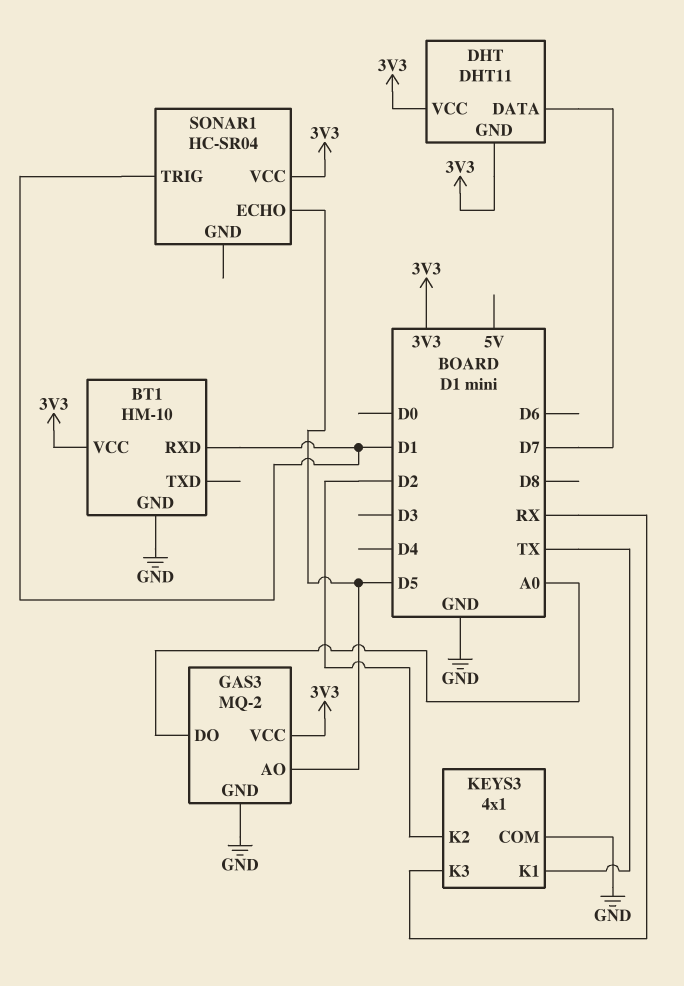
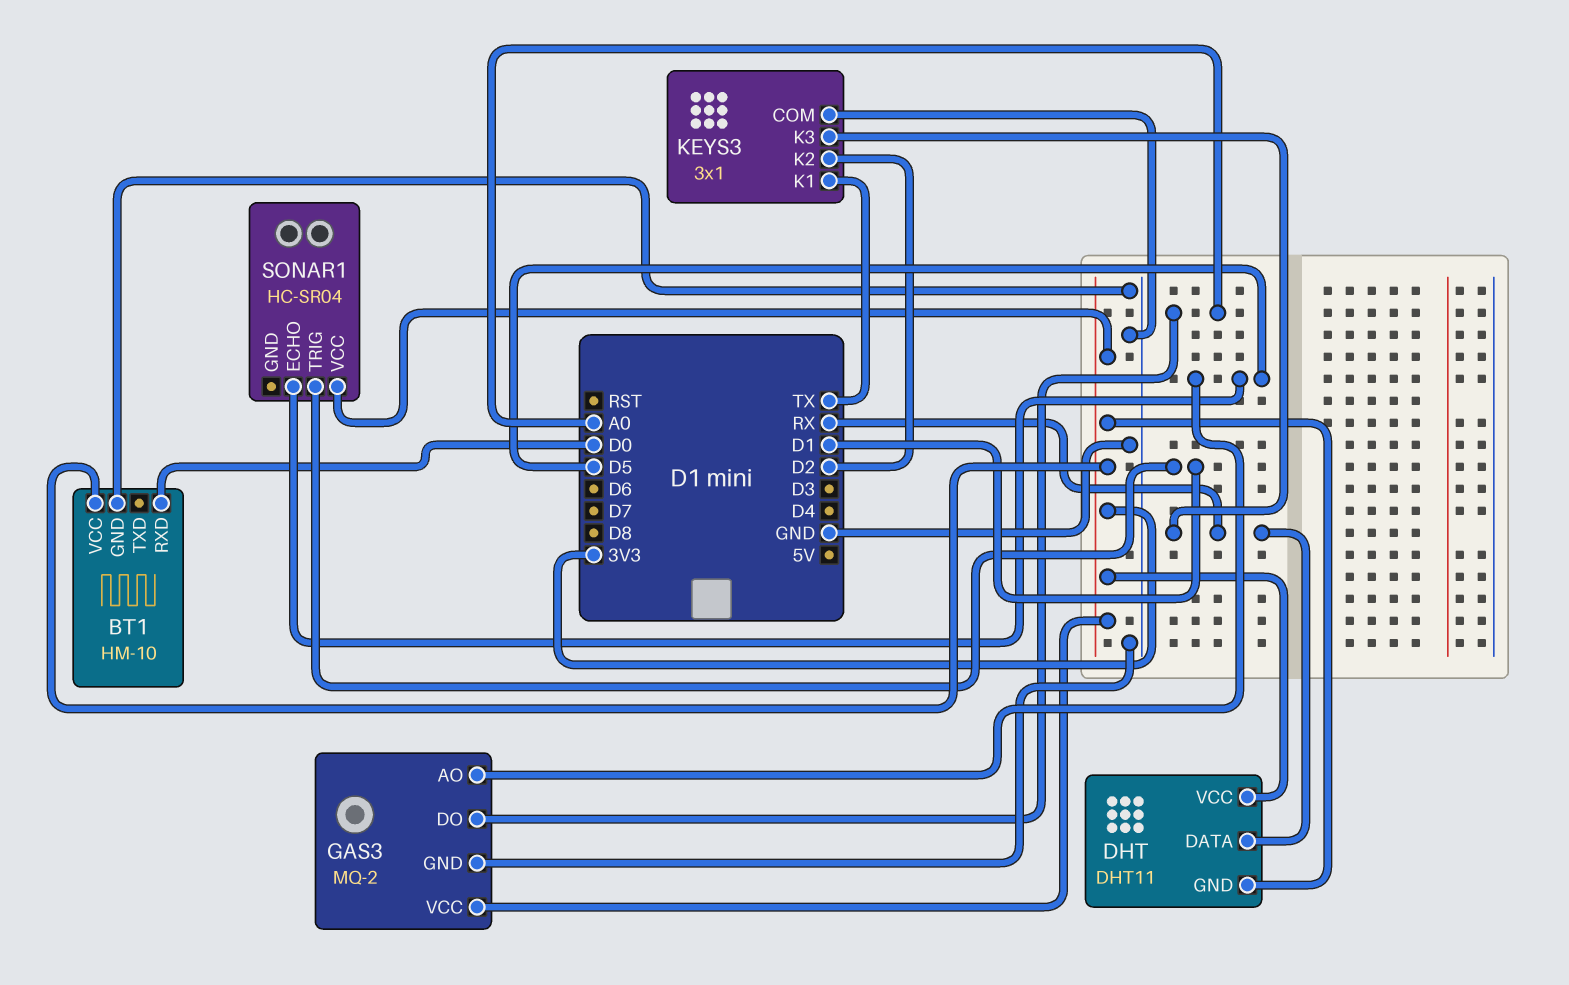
BT1 pin RXD: D1 -> D0
DHT pin DATA: D7 -> RX
KEYS3: 4x1 -> 3x1

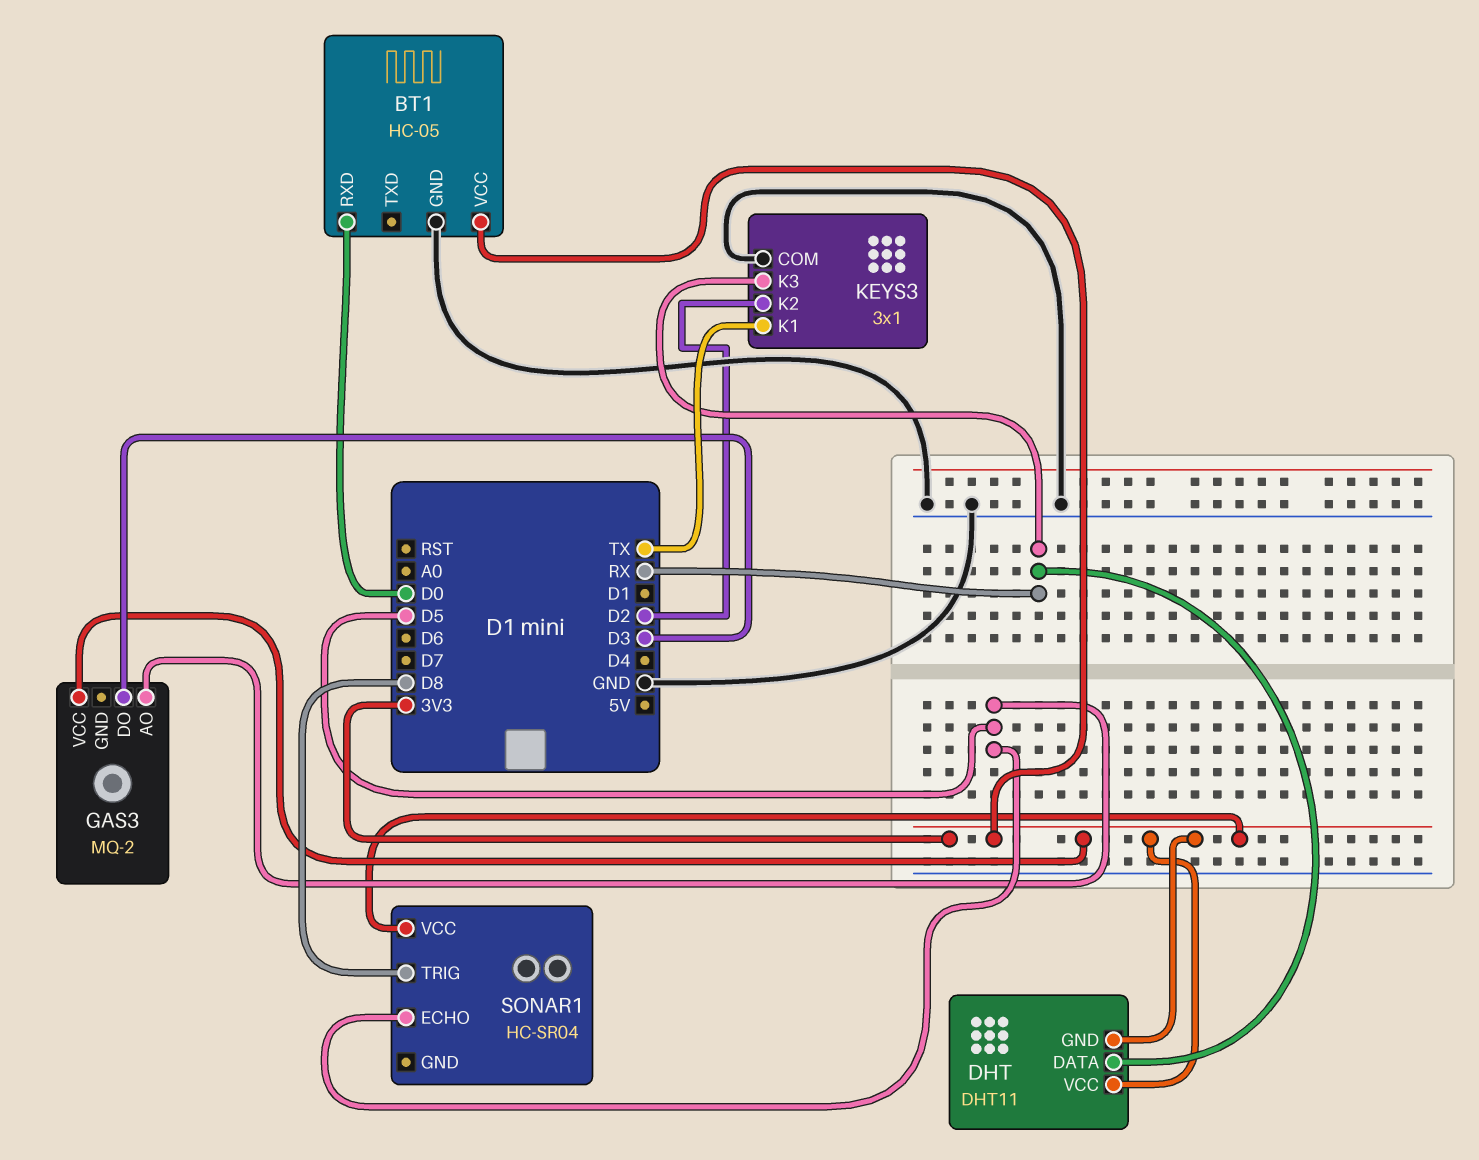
BT1: HM-10 -> HC-05
GAS3 pin DO: A0 -> D3
GAS3 pin GND: GND -> none
SONAR1 pin TRIG: D1 -> D8

